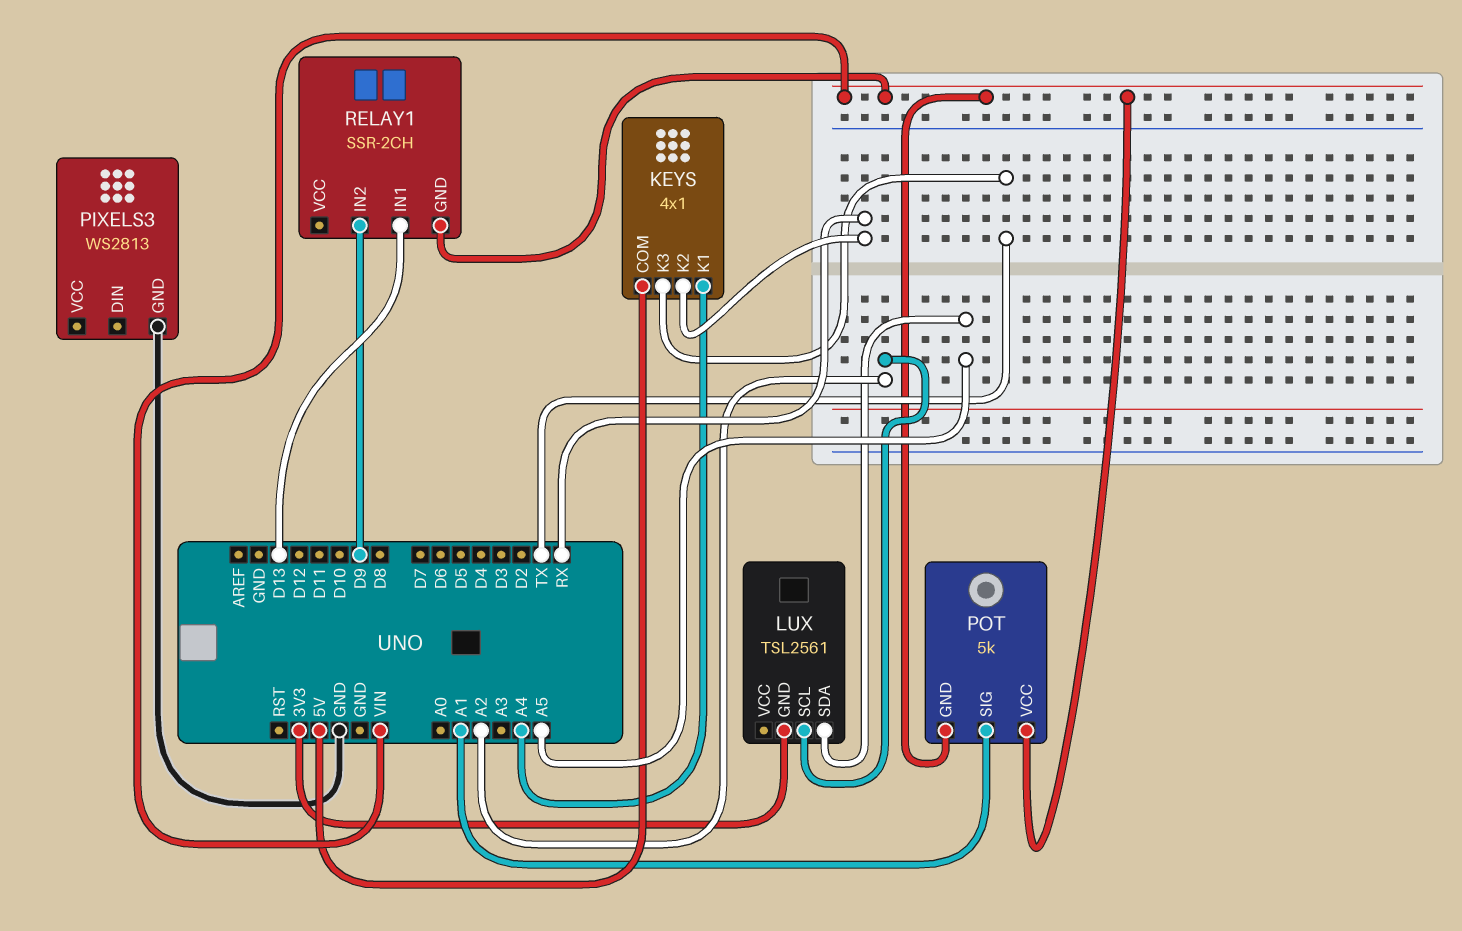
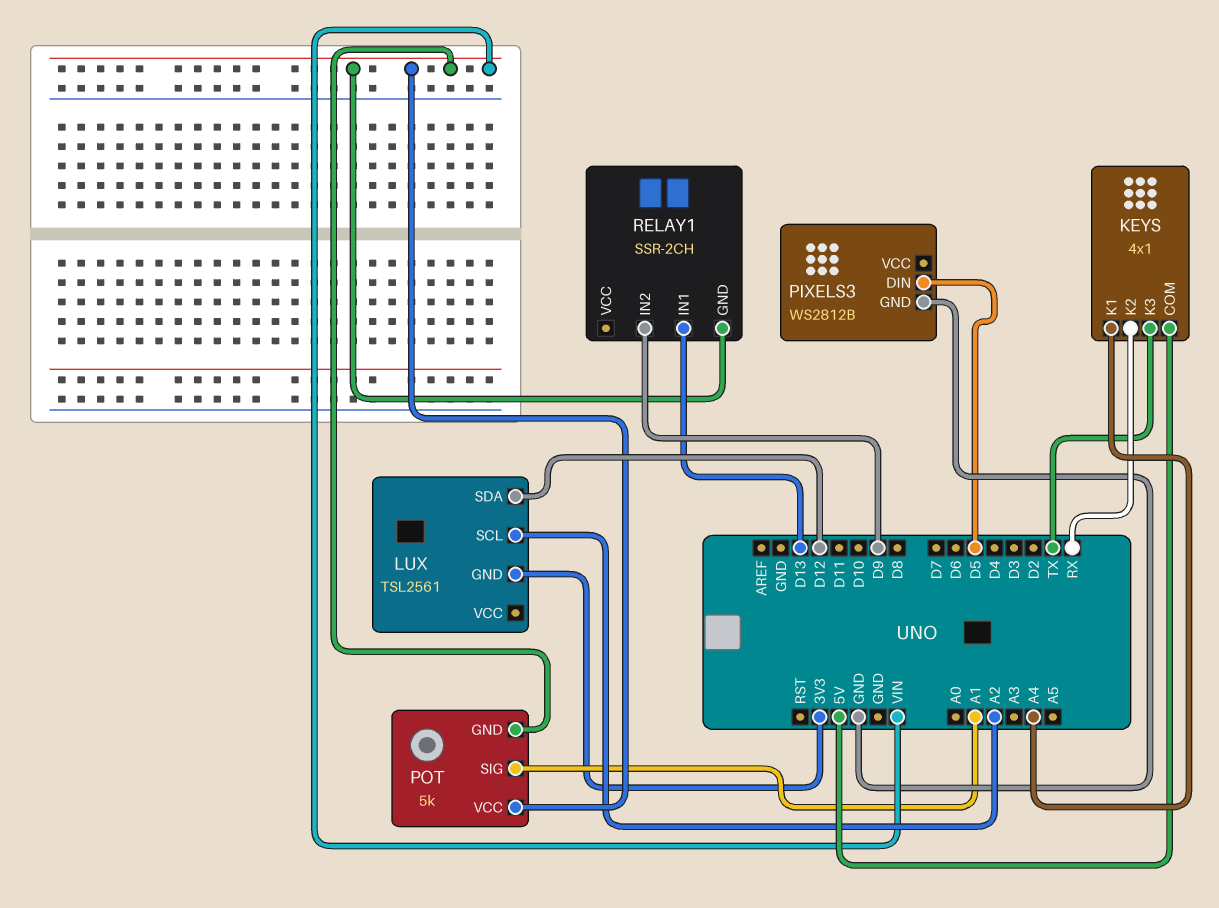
LUX pin SDA: A5 -> D12
PIXELS3: WS2813 -> WS2812B
PIXELS3 pin DIN: none -> D5

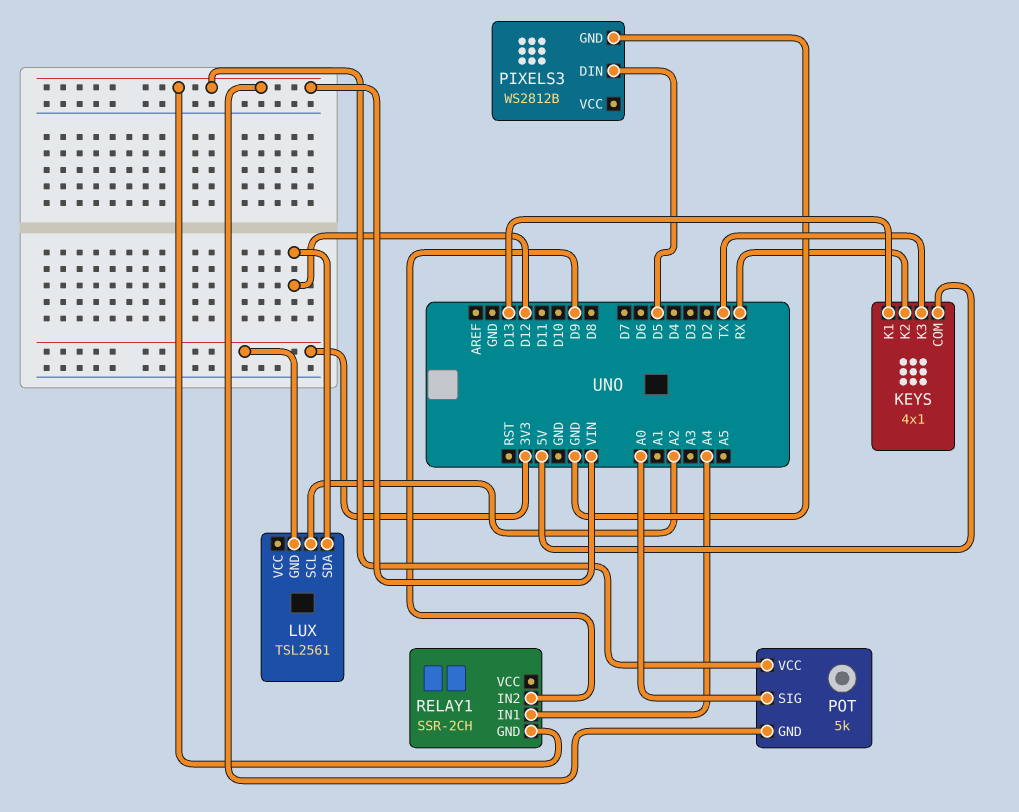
KEYS pin K1: A4 -> D13
POT pin SIG: A1 -> A0
RELAY1 pin IN1: D13 -> A4

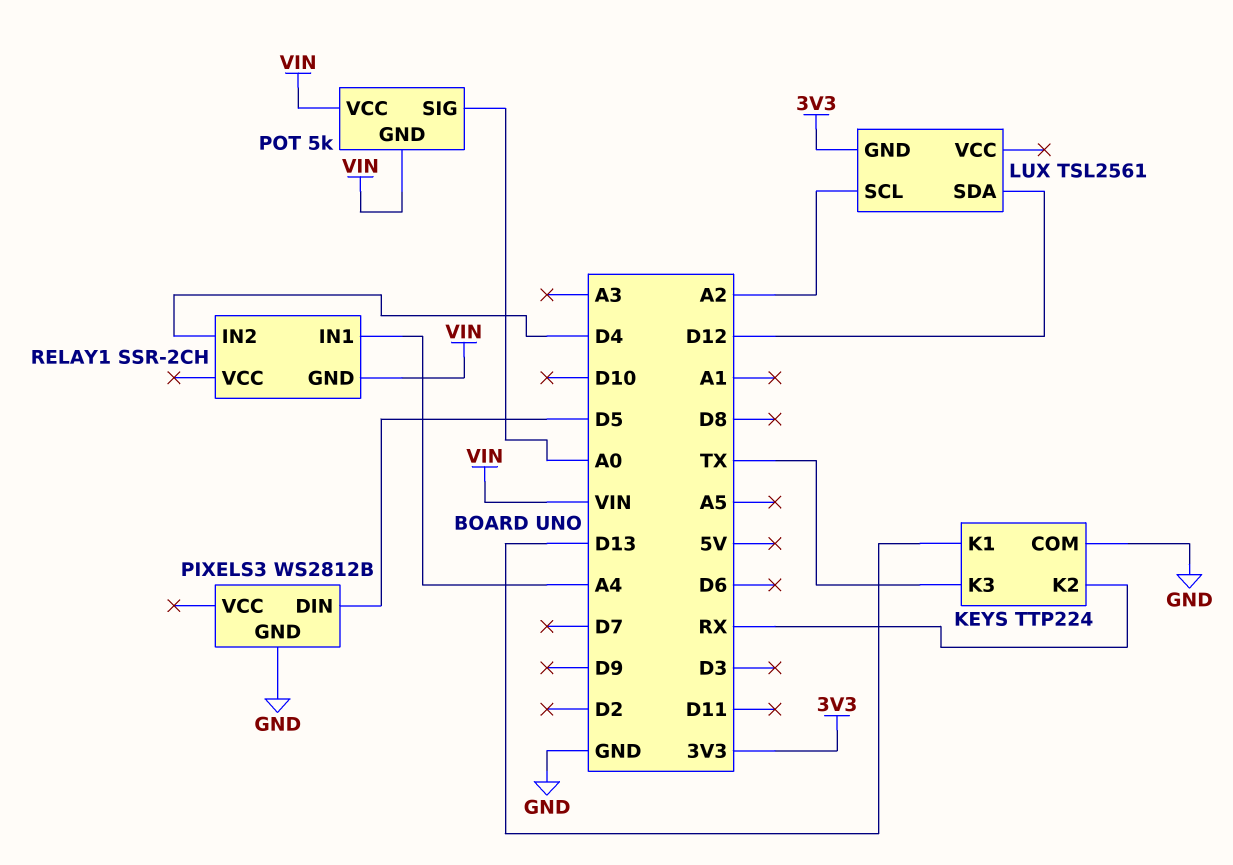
KEYS: 4x1 -> TTP224
KEYS pin COM: 5V -> GND
RELAY1 pin IN2: D9 -> D4

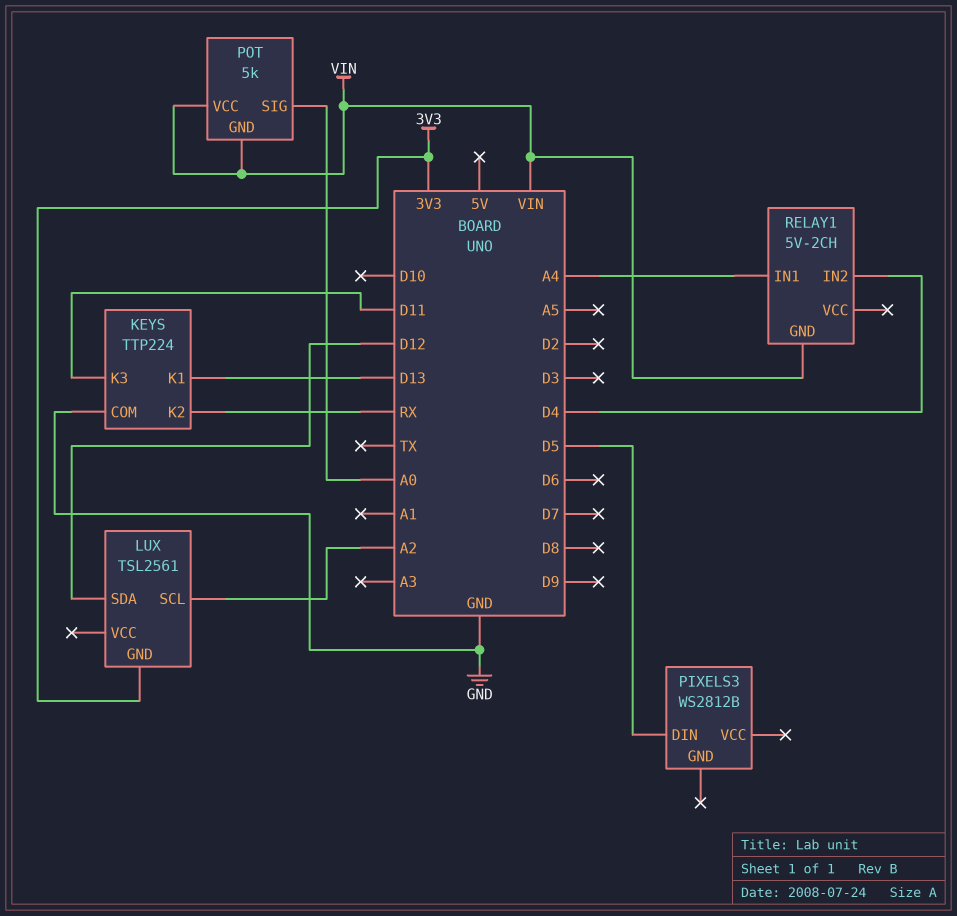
KEYS pin K3: TX -> D11
PIXELS3 pin GND: GND -> none
RELAY1: SSR-2CH -> 5V-2CH

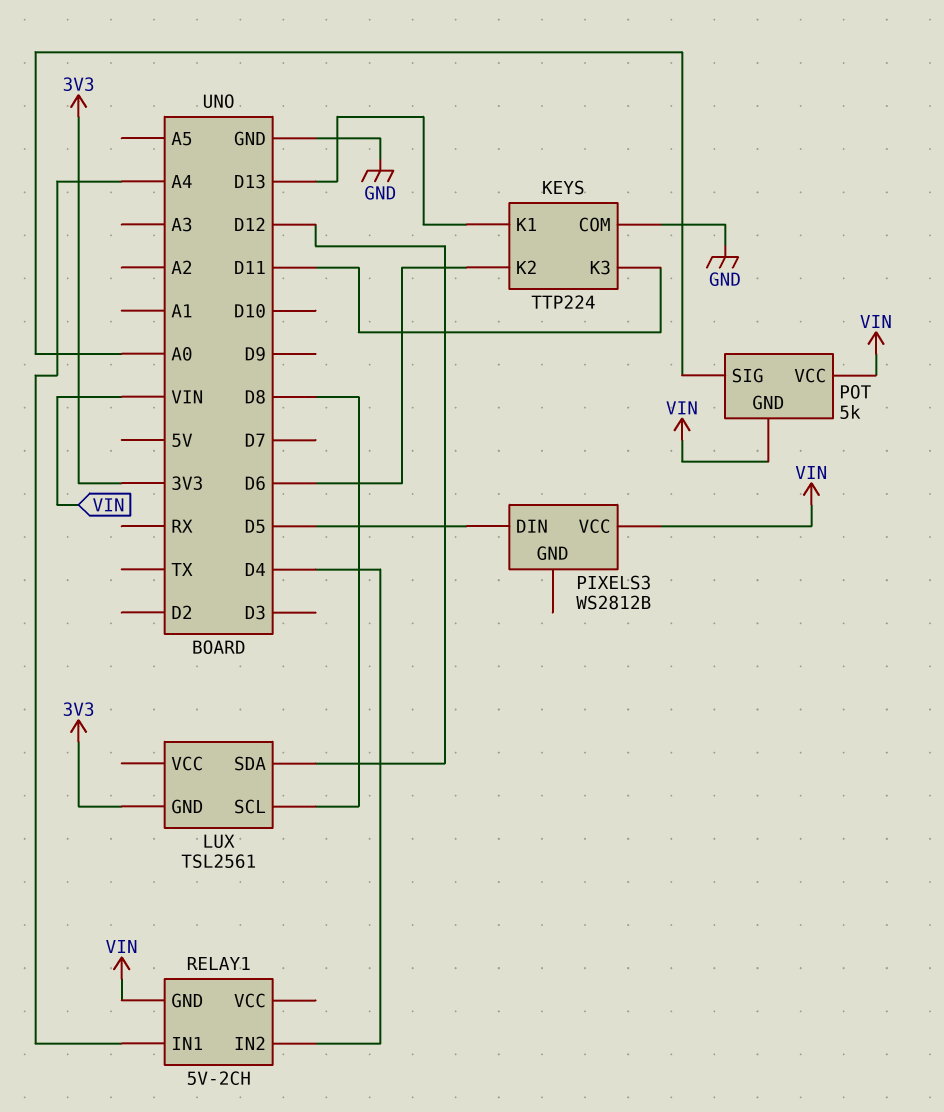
KEYS pin K2: RX -> D6
LUX pin SCL: A2 -> D8
PIXELS3 pin VCC: none -> VIN

